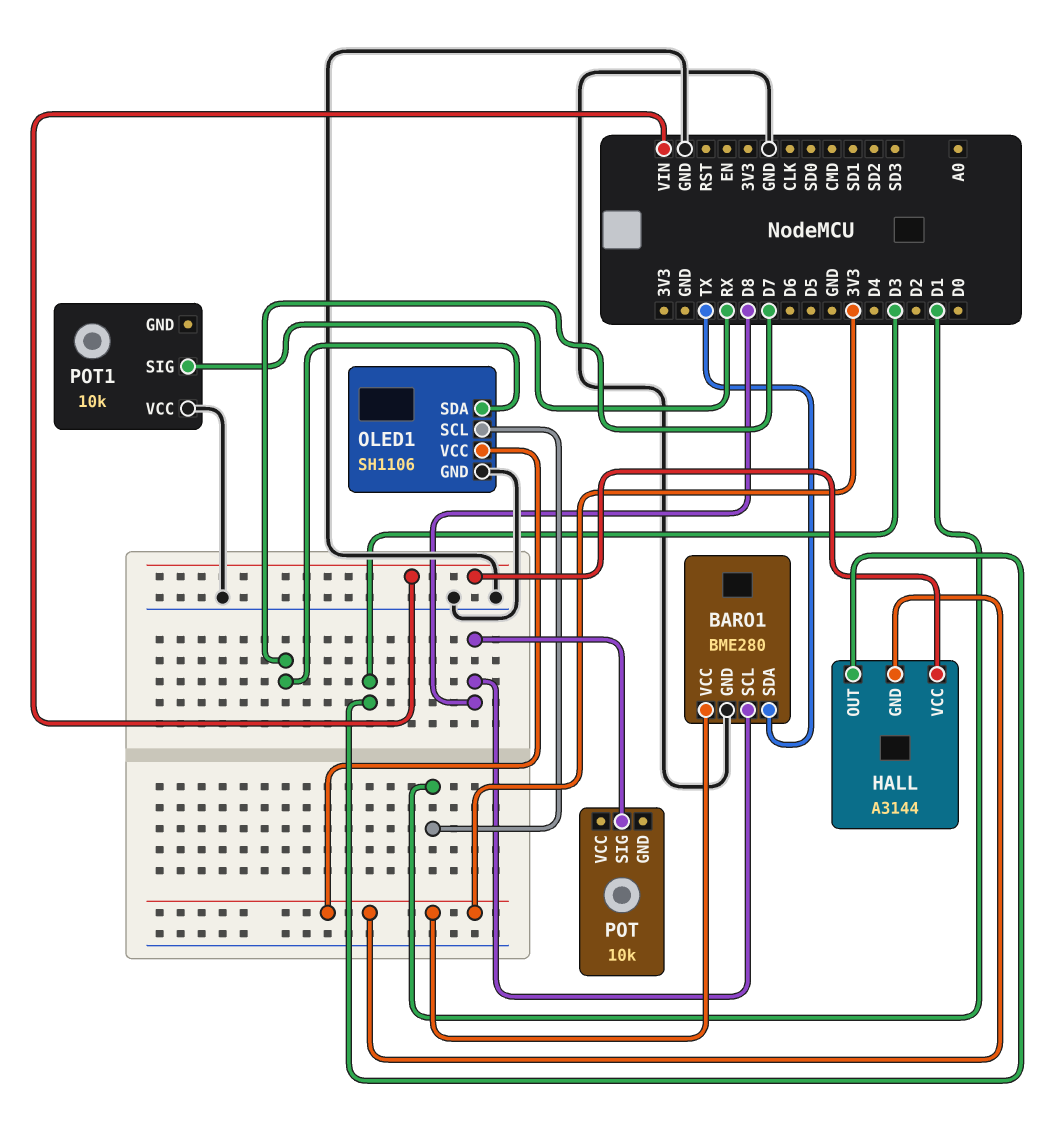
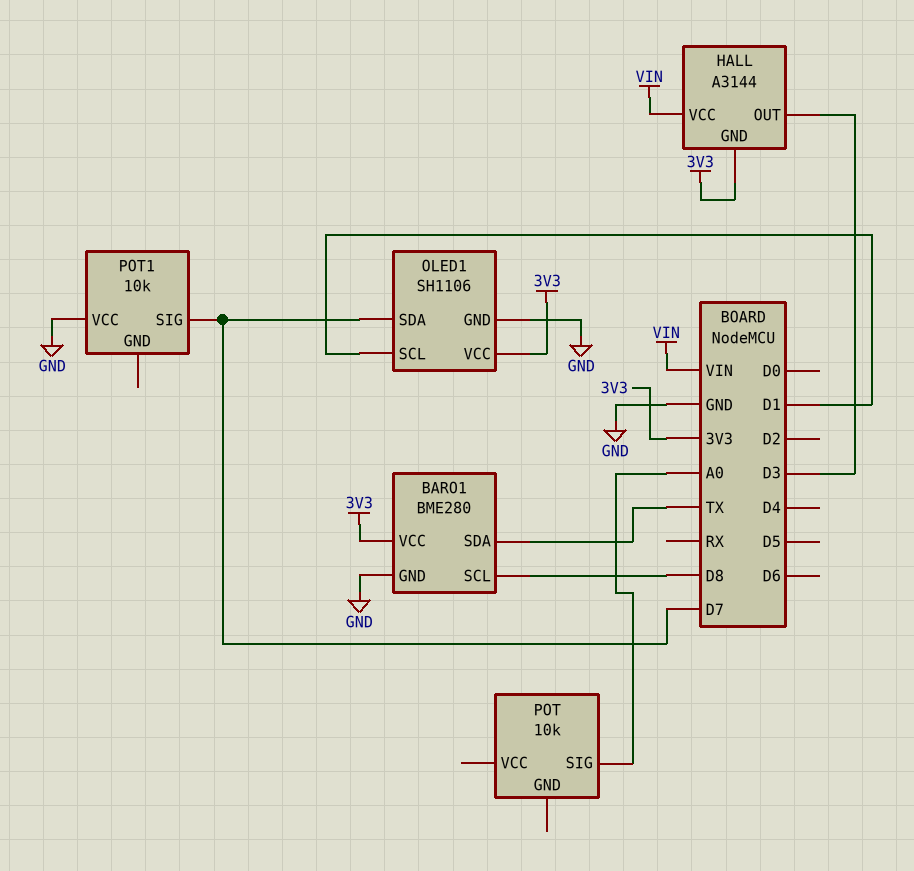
POT pin SIG: D8 -> A0
POT1 pin SIG: RX -> D7

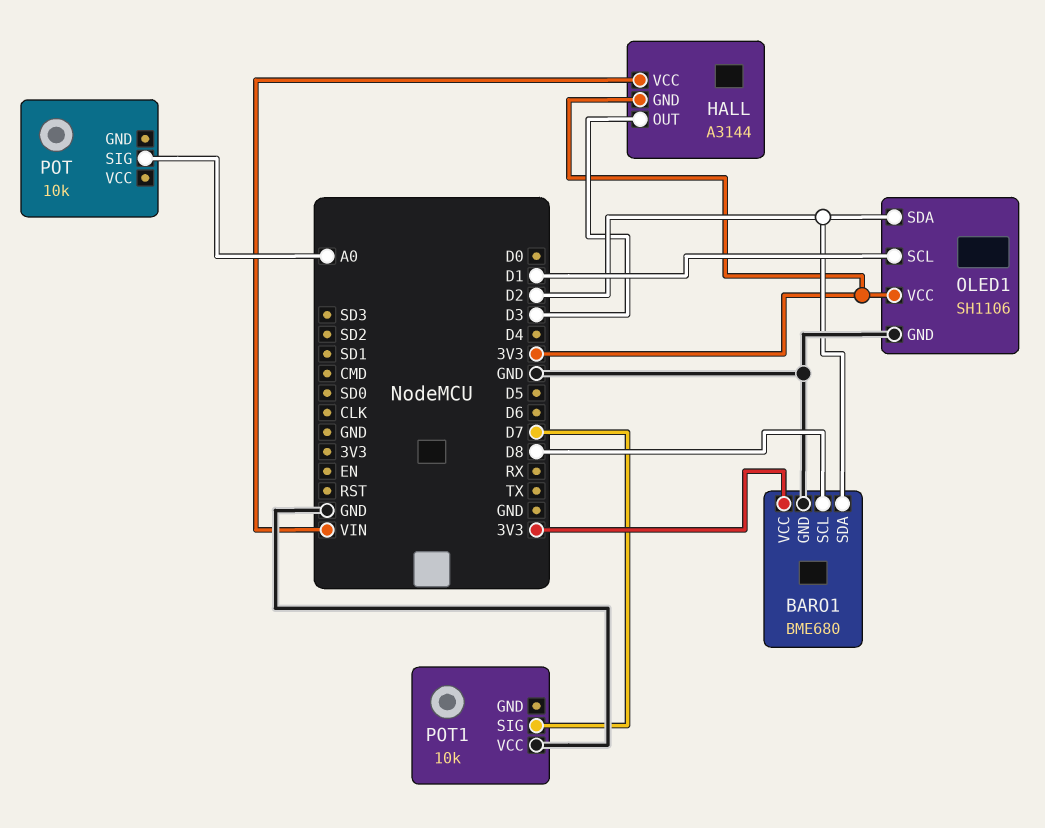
BARO1: BME280 -> BME680
BARO1 pin SDA: TX -> D2
OLED1 pin SDA: D7 -> D2

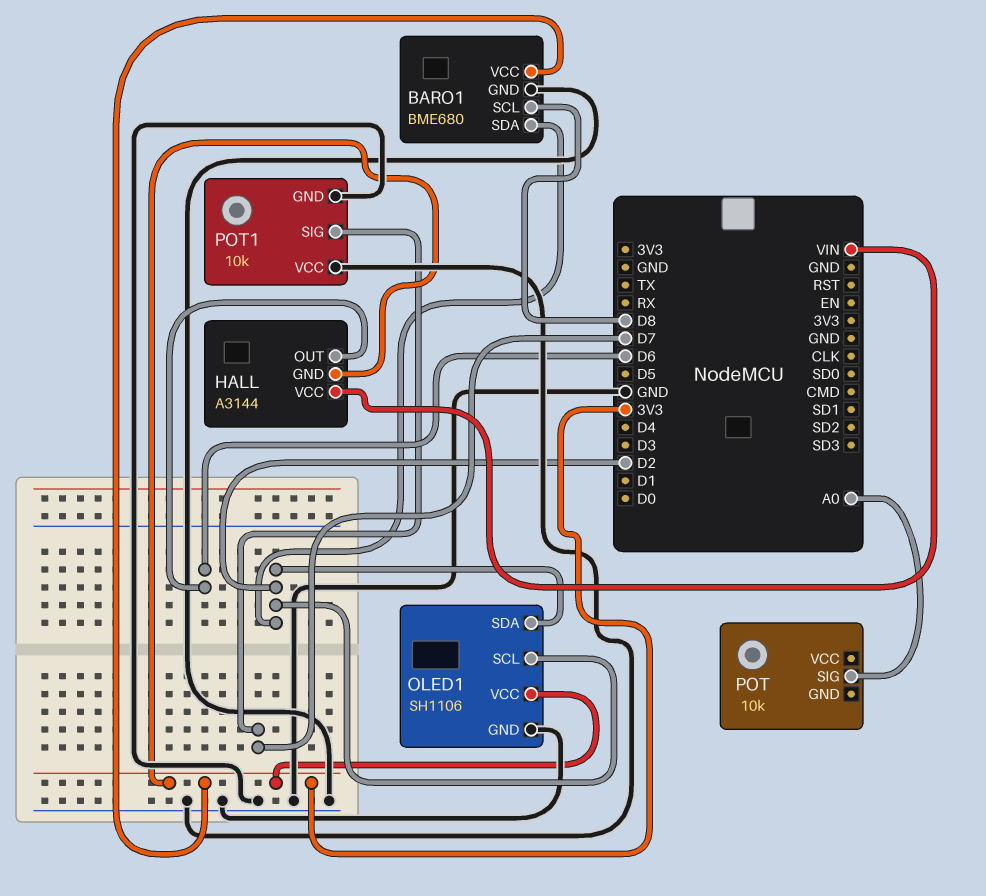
HALL pin OUT: D3 -> D6
OLED1 pin SCL: D1 -> D2
POT1 pin GND: none -> GND

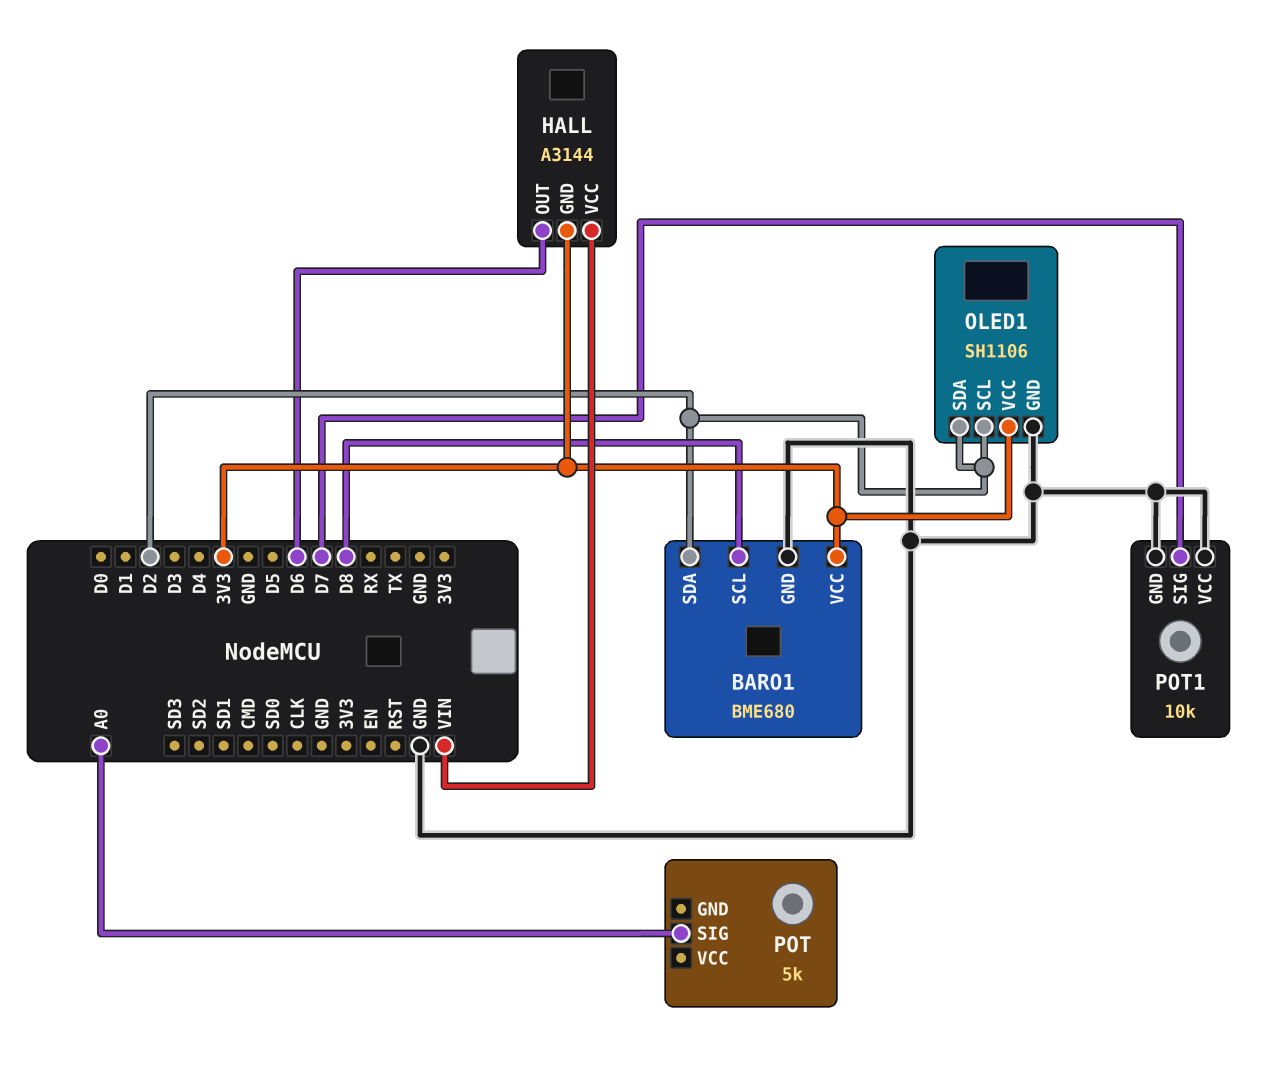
POT: 10k -> 5k

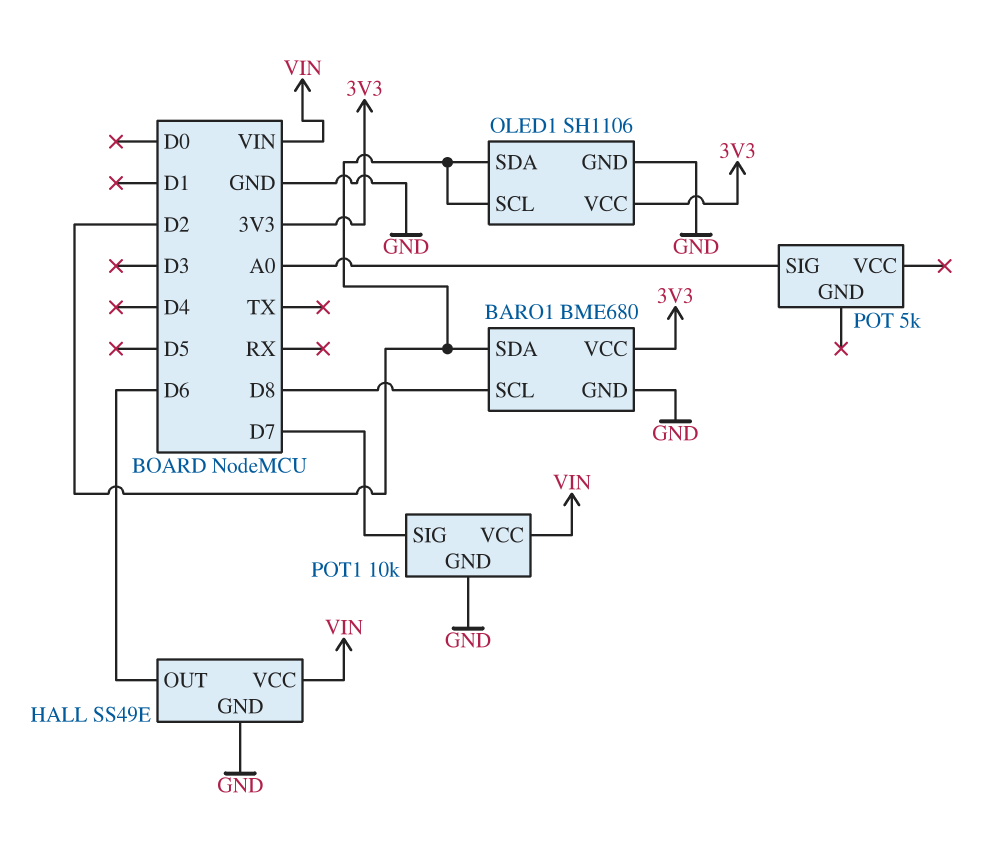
HALL: A3144 -> SS49E
HALL pin GND: 3V3 -> GND
POT1 pin VCC: GND -> VIN

